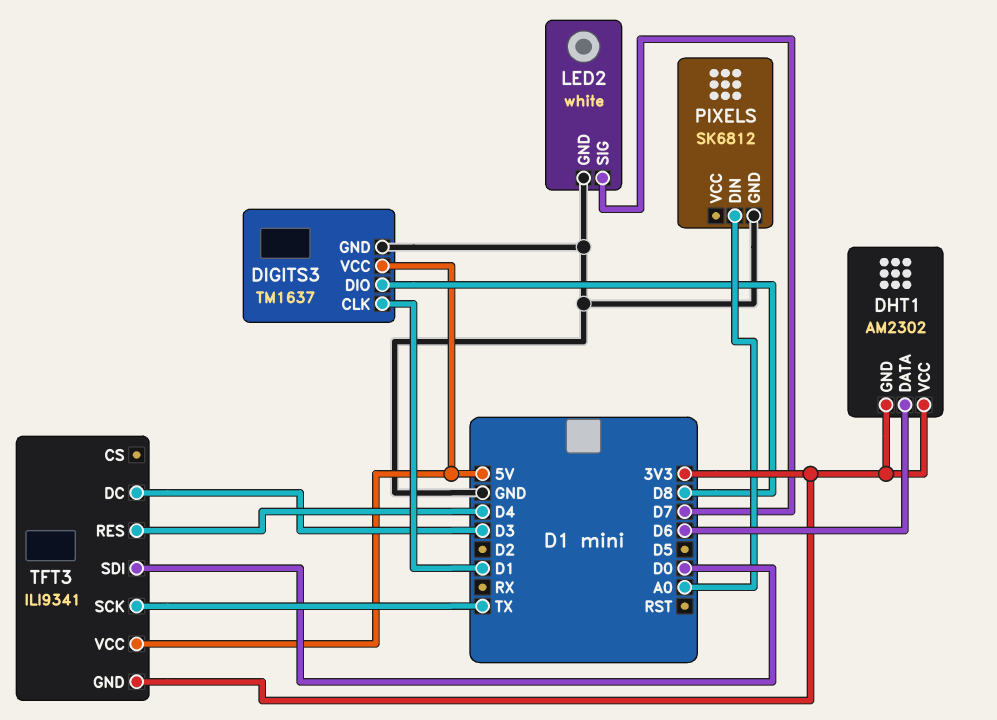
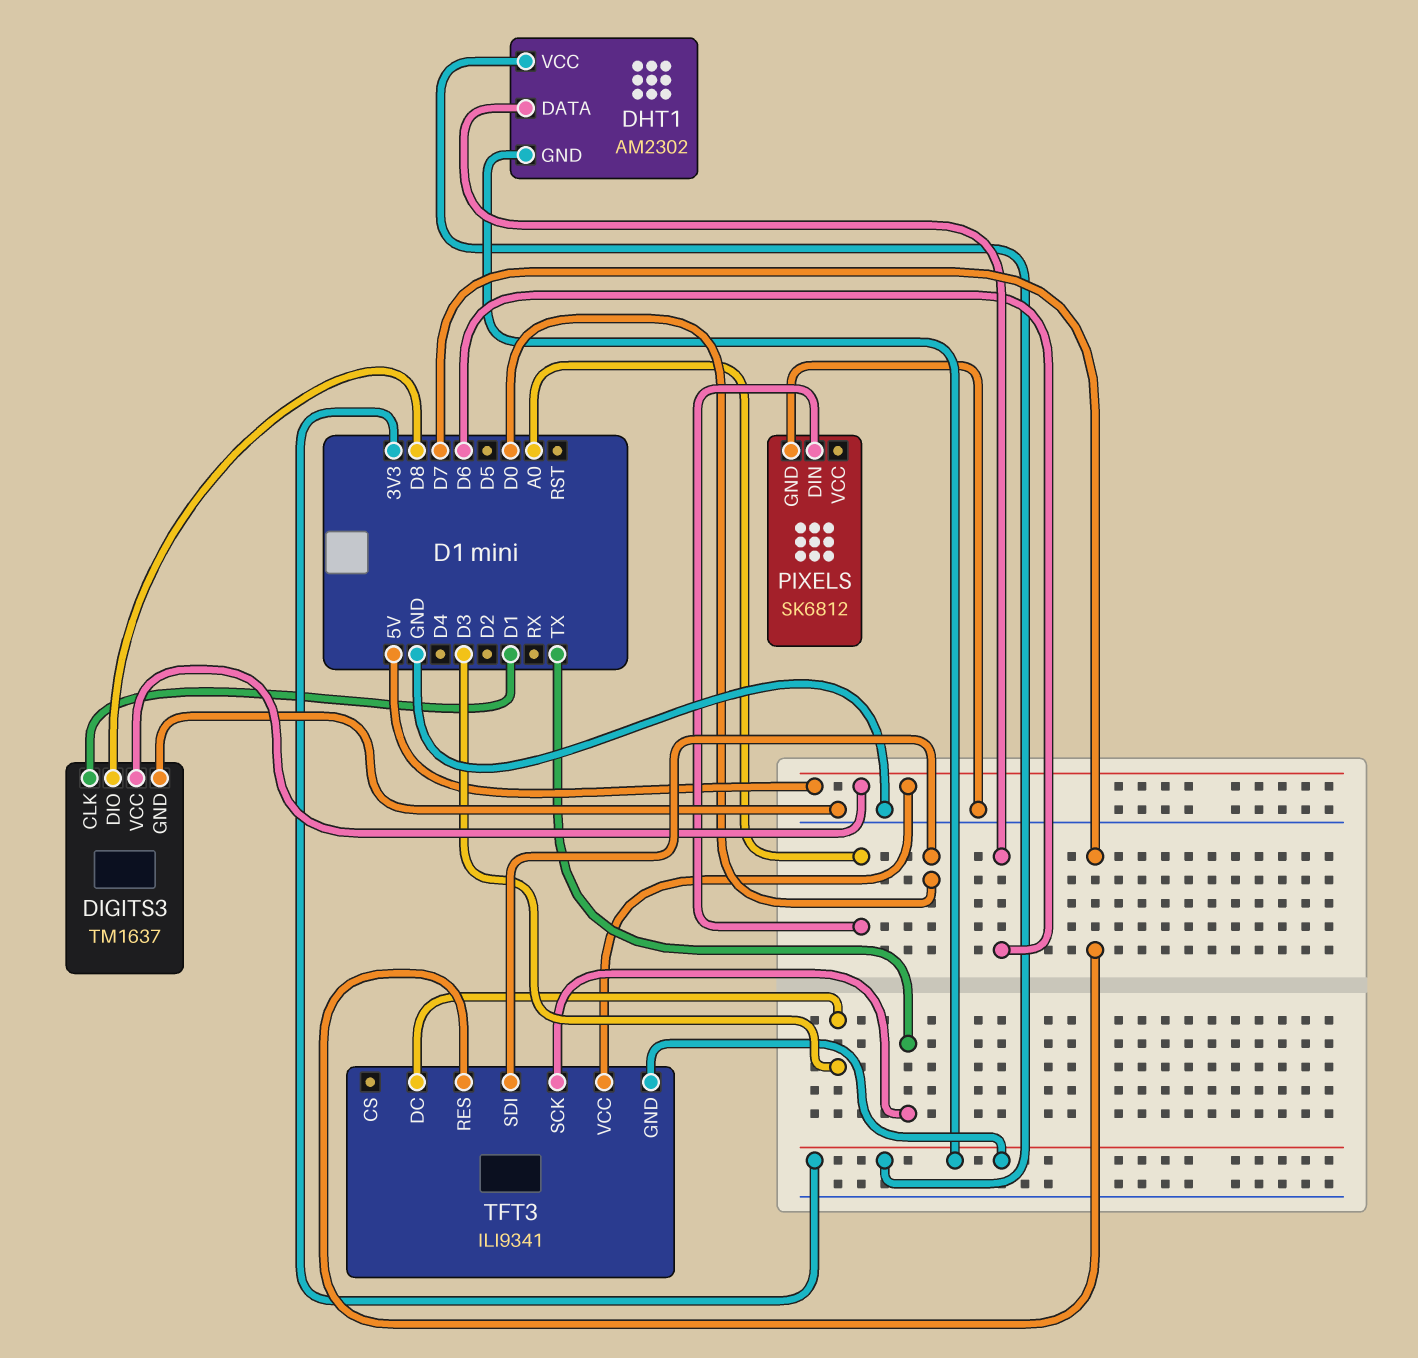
LED2: white -> none
LED2 pin GND: GND -> none
LED2 pin SIG: D7 -> none
TFT3 pin RES: D4 -> D7

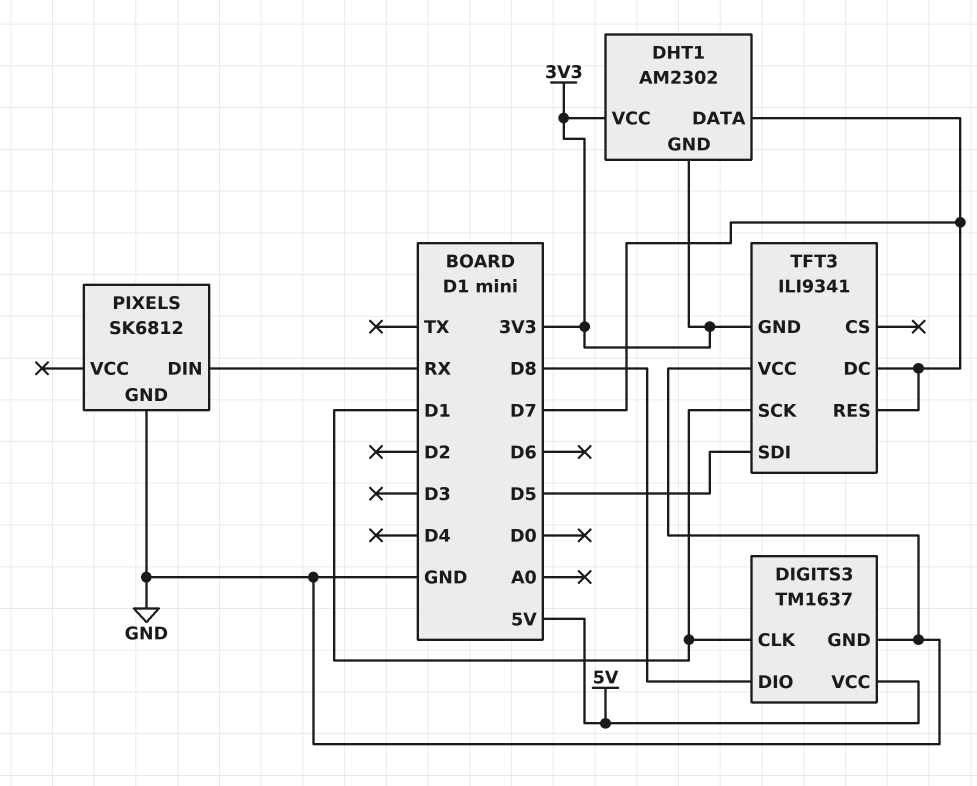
DHT1 pin DATA: D6 -> D7
PIXELS pin DIN: A0 -> RX
TFT3 pin DC: D3 -> D7
TFT3 pin SCK: TX -> D1
TFT3 pin SDI: D0 -> D5
TFT3 pin VCC: 5V -> GND

